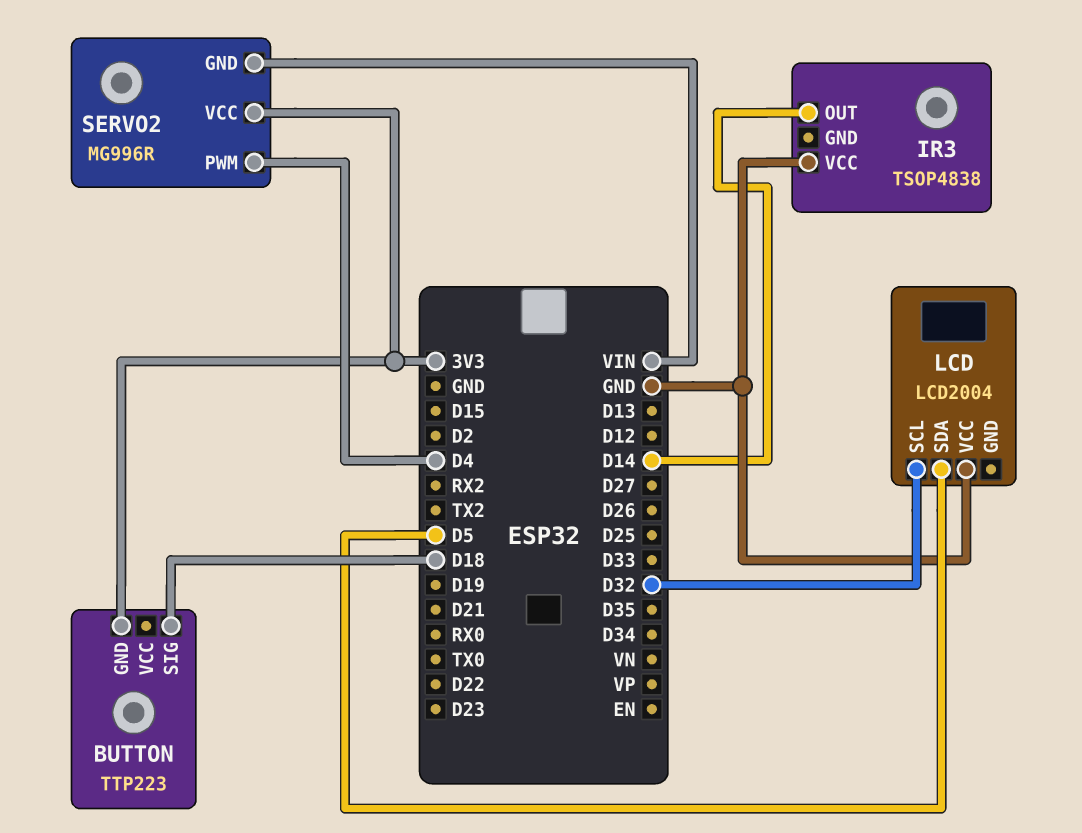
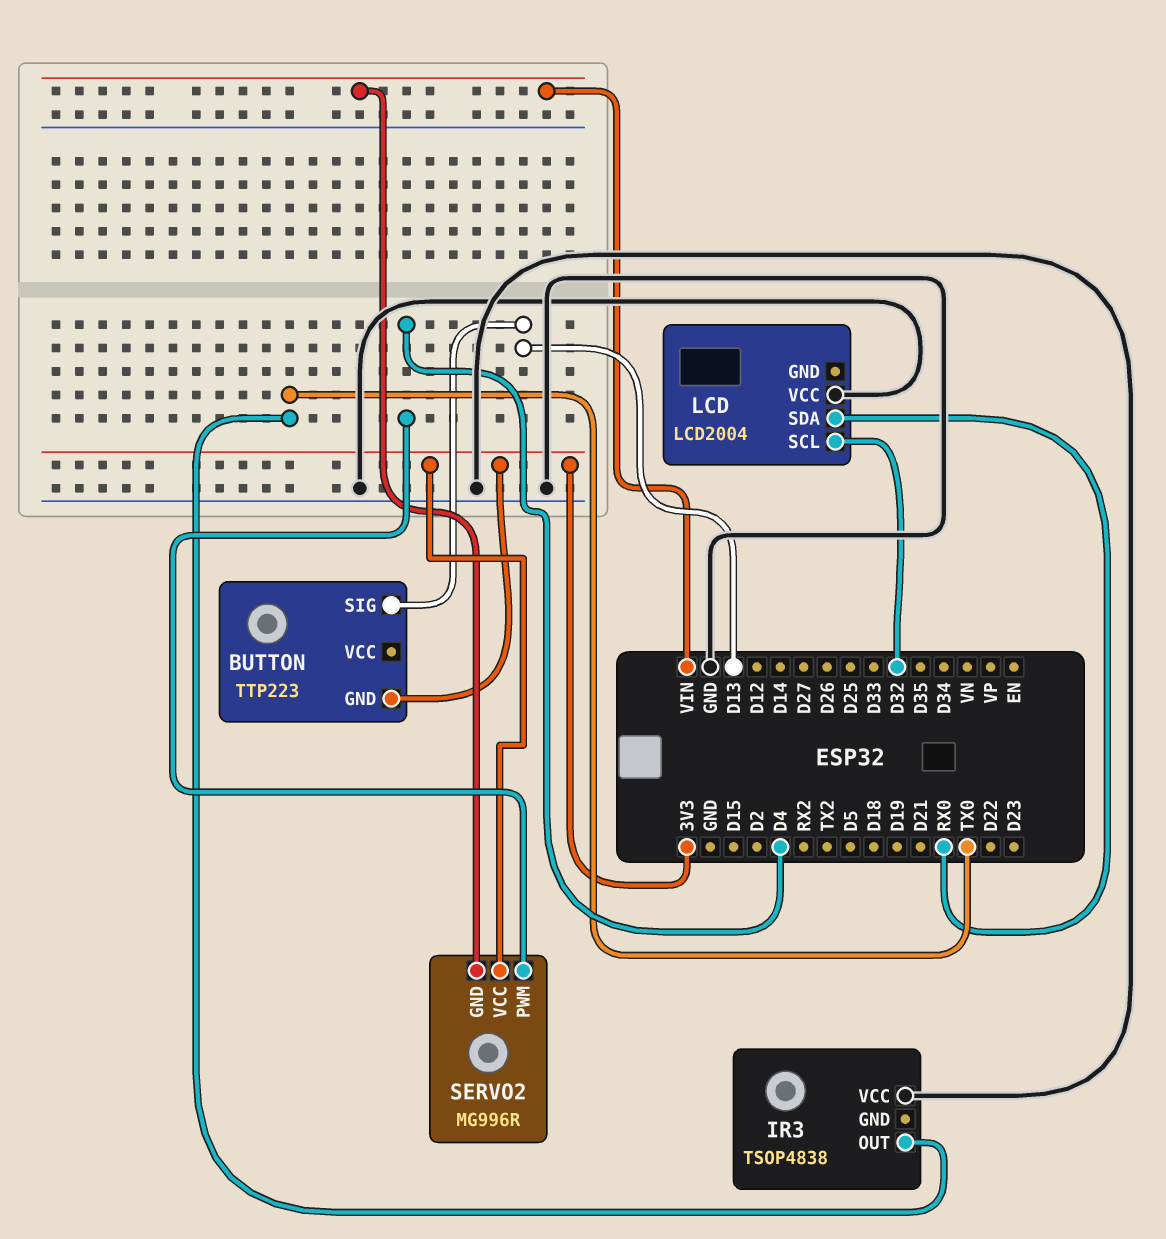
BUTTON pin SIG: D18 -> D13
IR3 pin OUT: D14 -> TX0
LCD pin SDA: D5 -> RX0

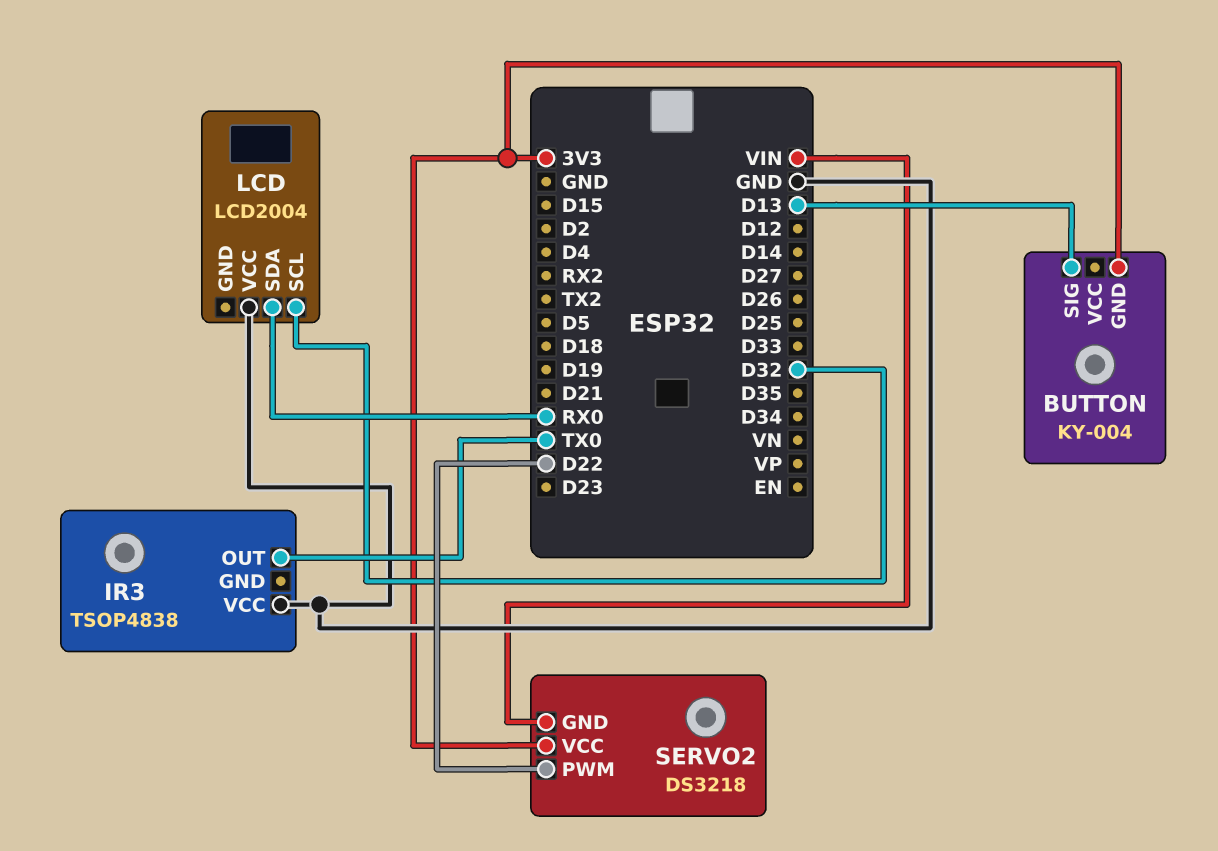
BUTTON: TTP223 -> KY-004
SERVO2: MG996R -> DS3218
SERVO2 pin PWM: D4 -> D22

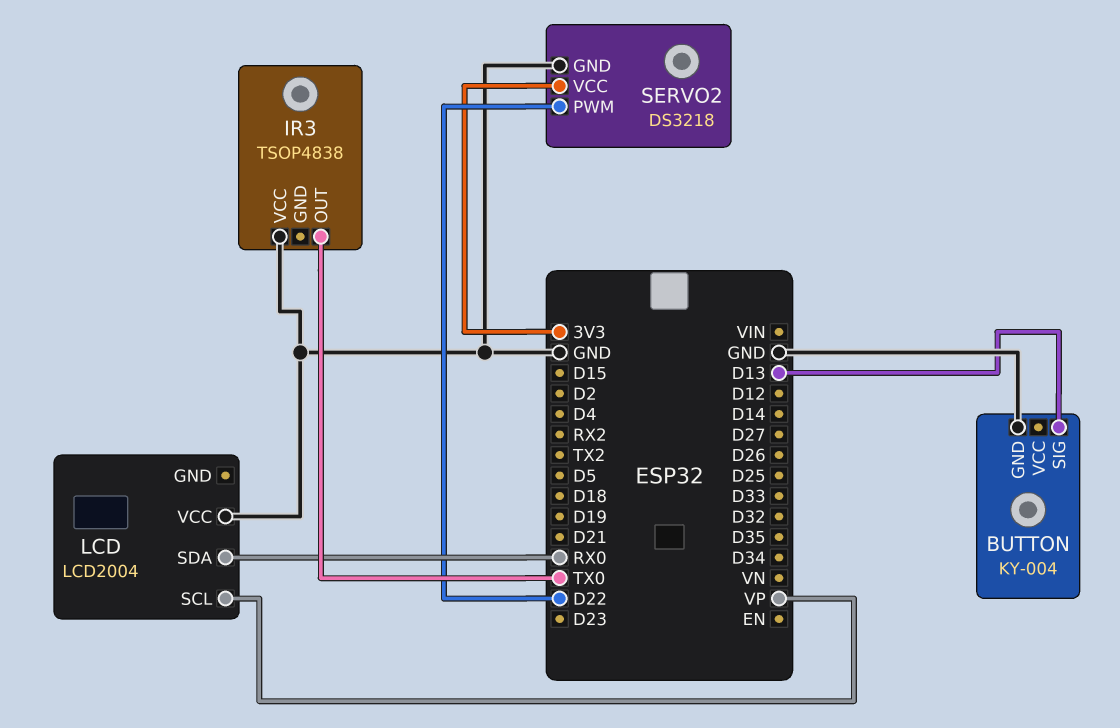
BUTTON pin GND: 3V3 -> GND
LCD pin SCL: D32 -> VP
SERVO2 pin GND: VIN -> GND

